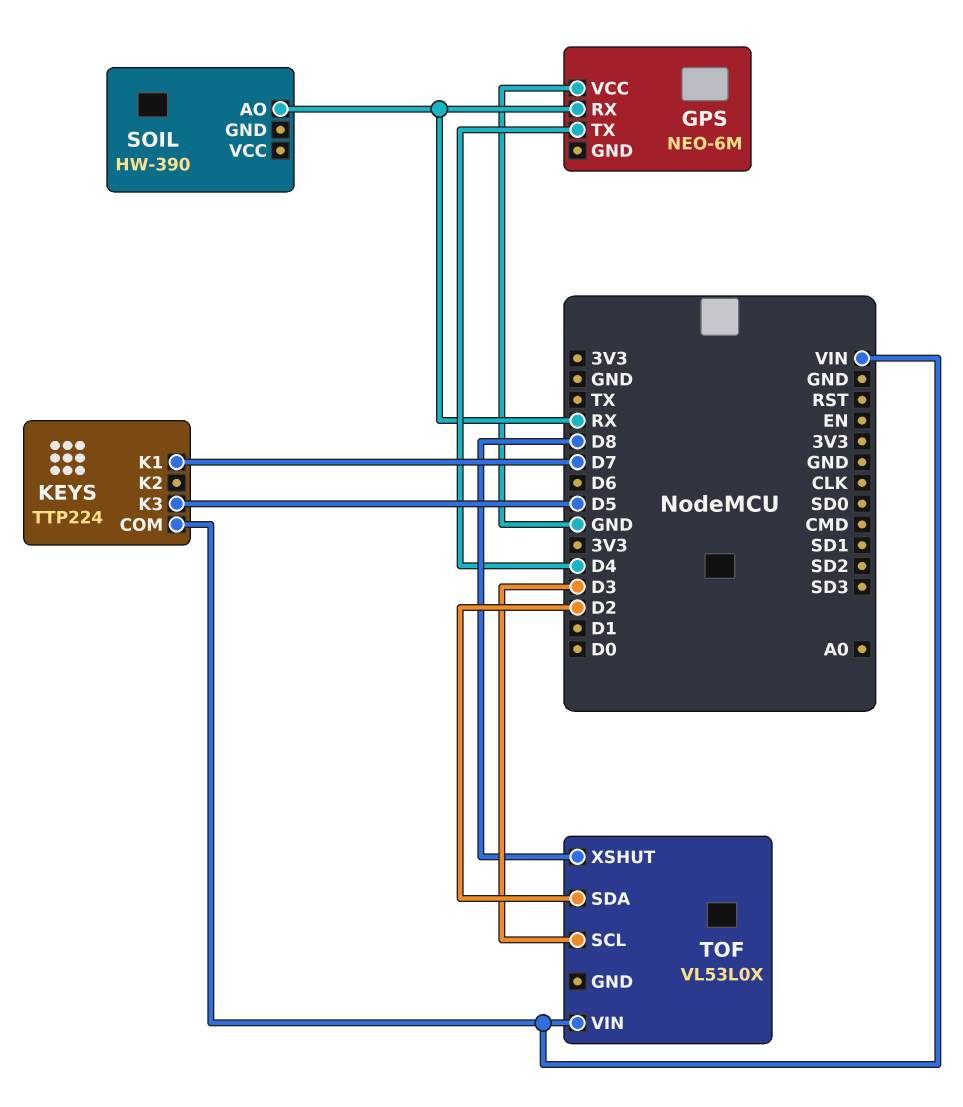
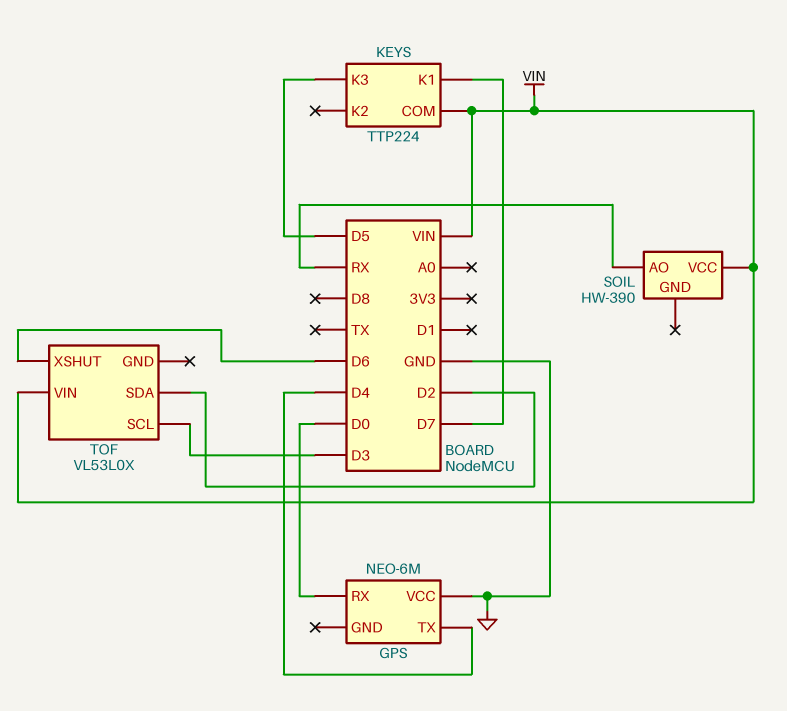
GPS pin RX: RX -> D0
SOIL pin VCC: none -> VIN
TOF pin XSHUT: D8 -> D6

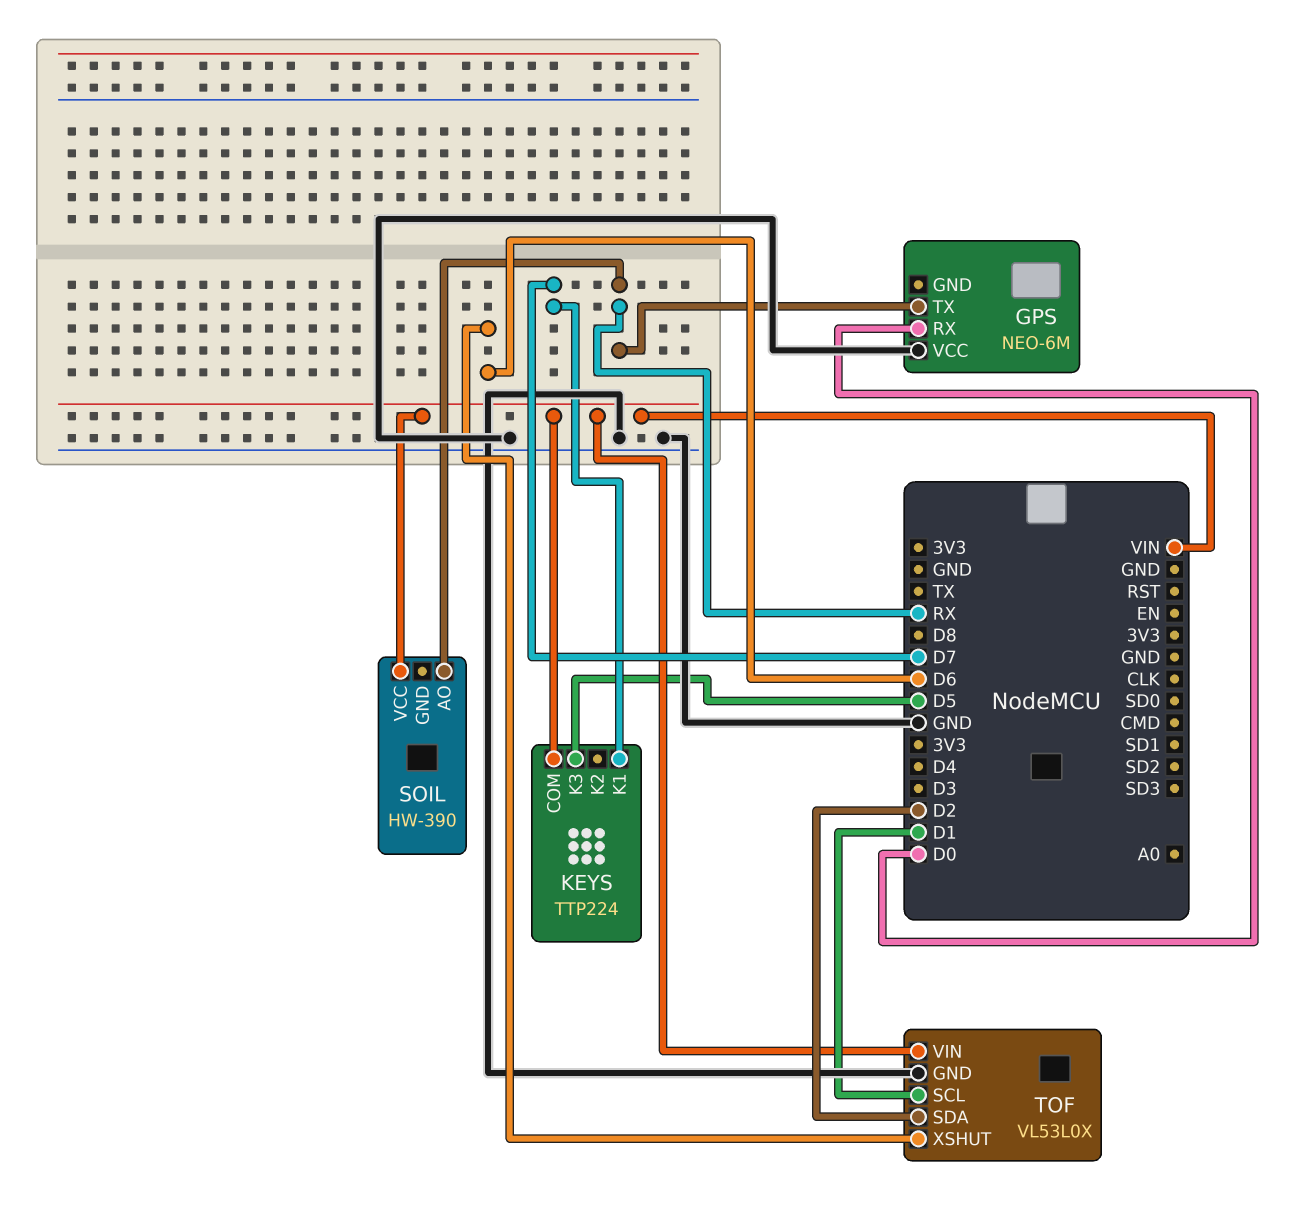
GPS pin TX: D4 -> RX
TOF pin GND: none -> GND
TOF pin SCL: D3 -> D1

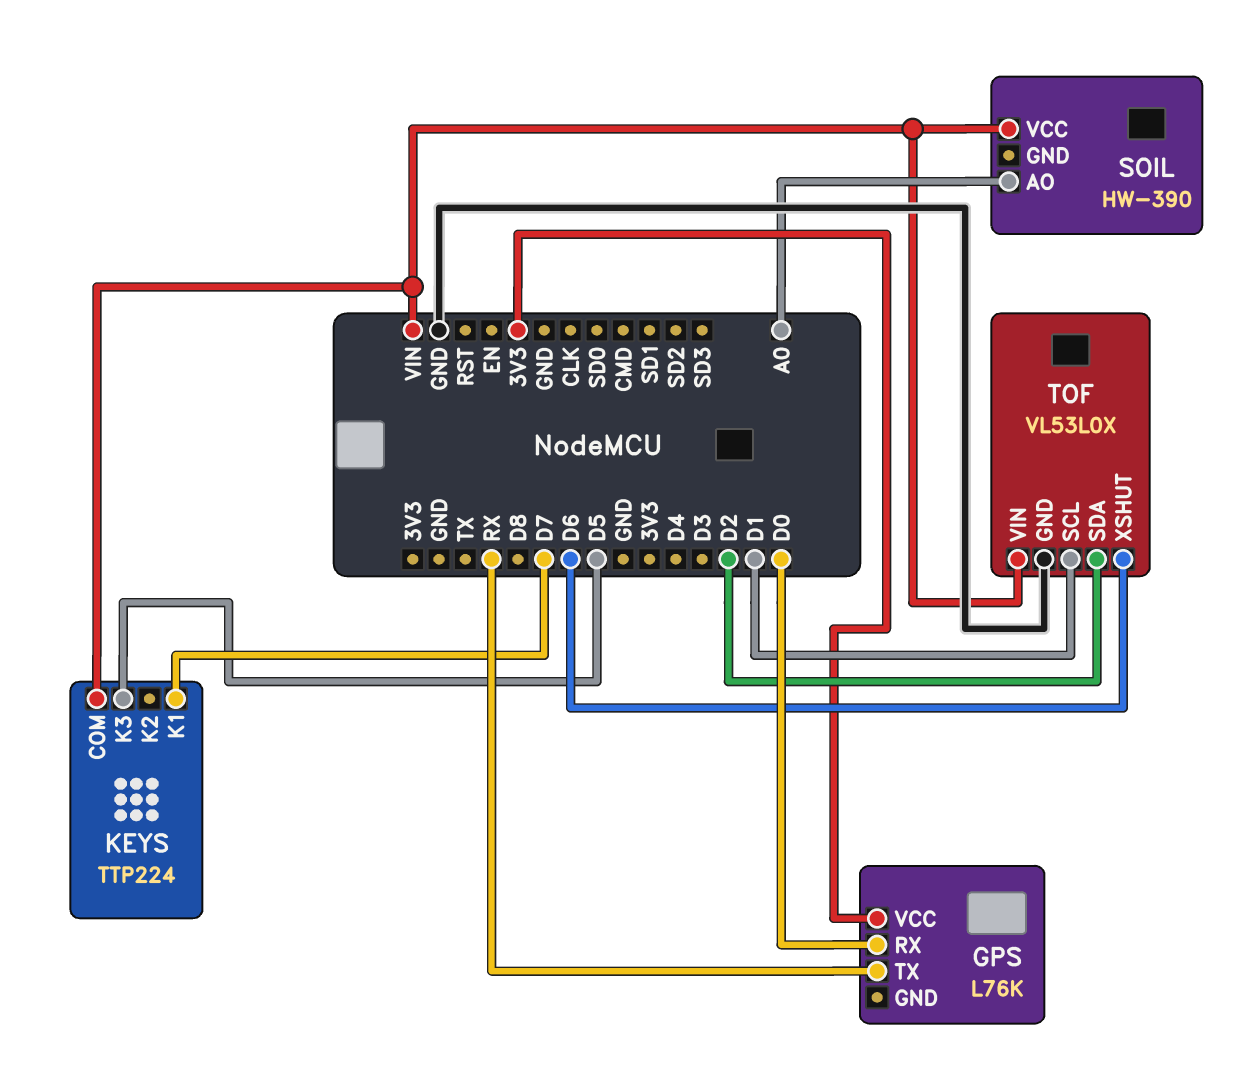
GPS: NEO-6M -> L76K
GPS pin VCC: GND -> 3V3
SOIL pin AO: RX -> A0

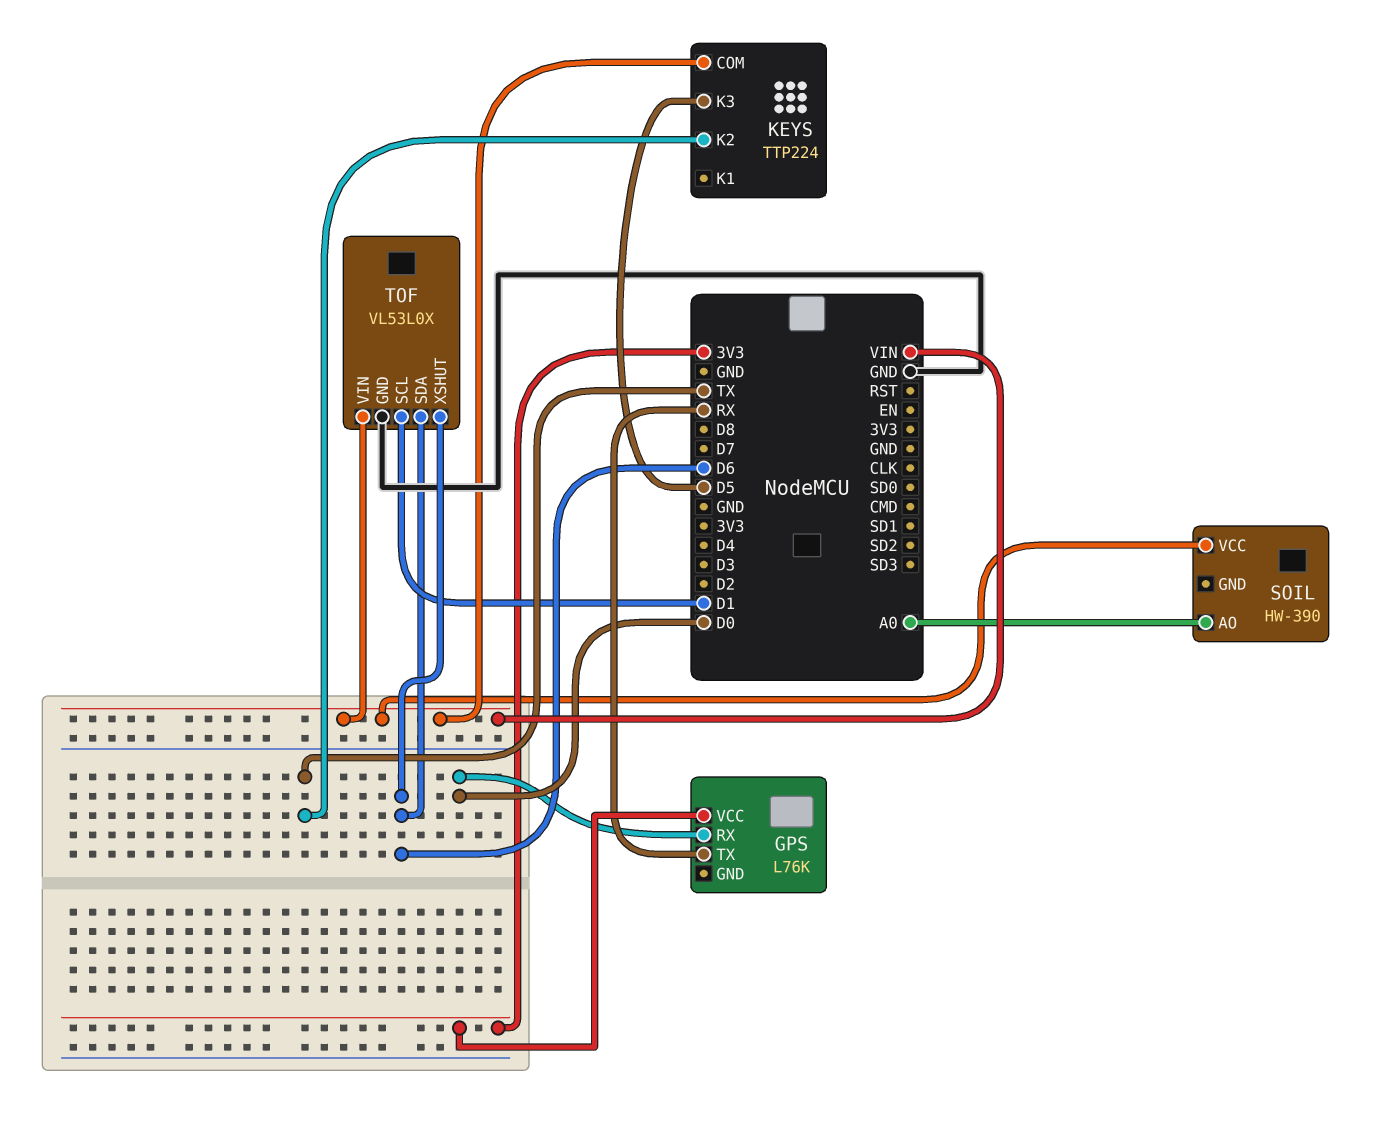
KEYS pin K1: D7 -> none
KEYS pin K2: none -> TX
TOF pin SDA: D2 -> D6

